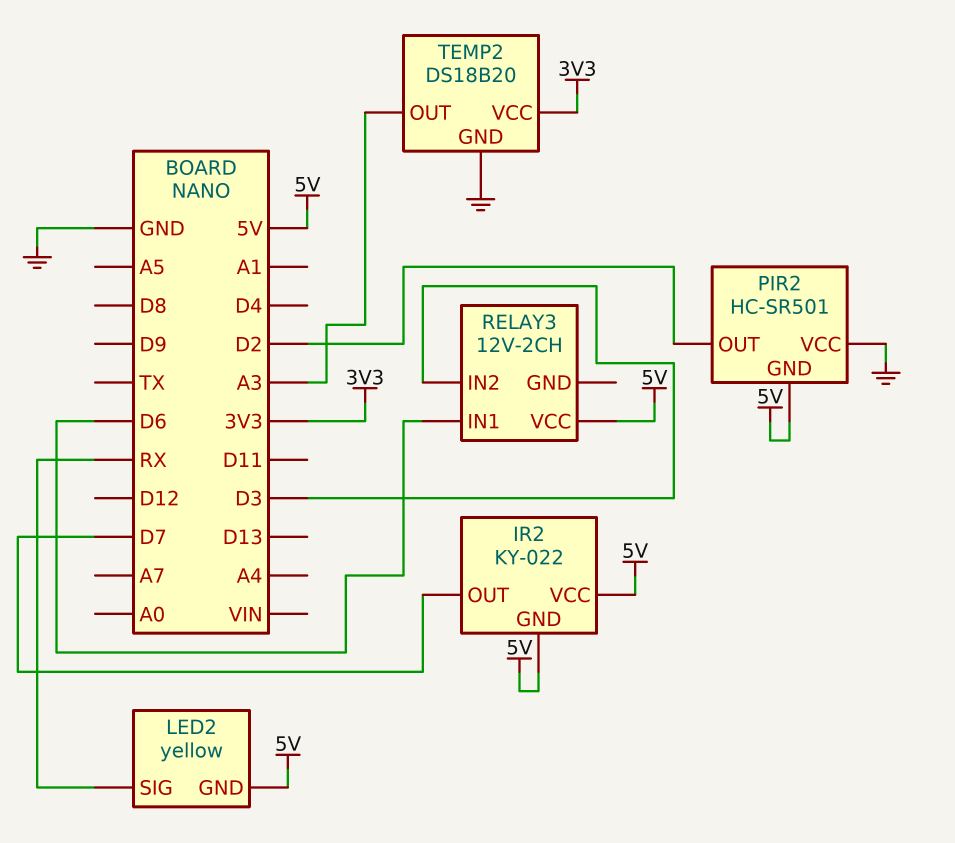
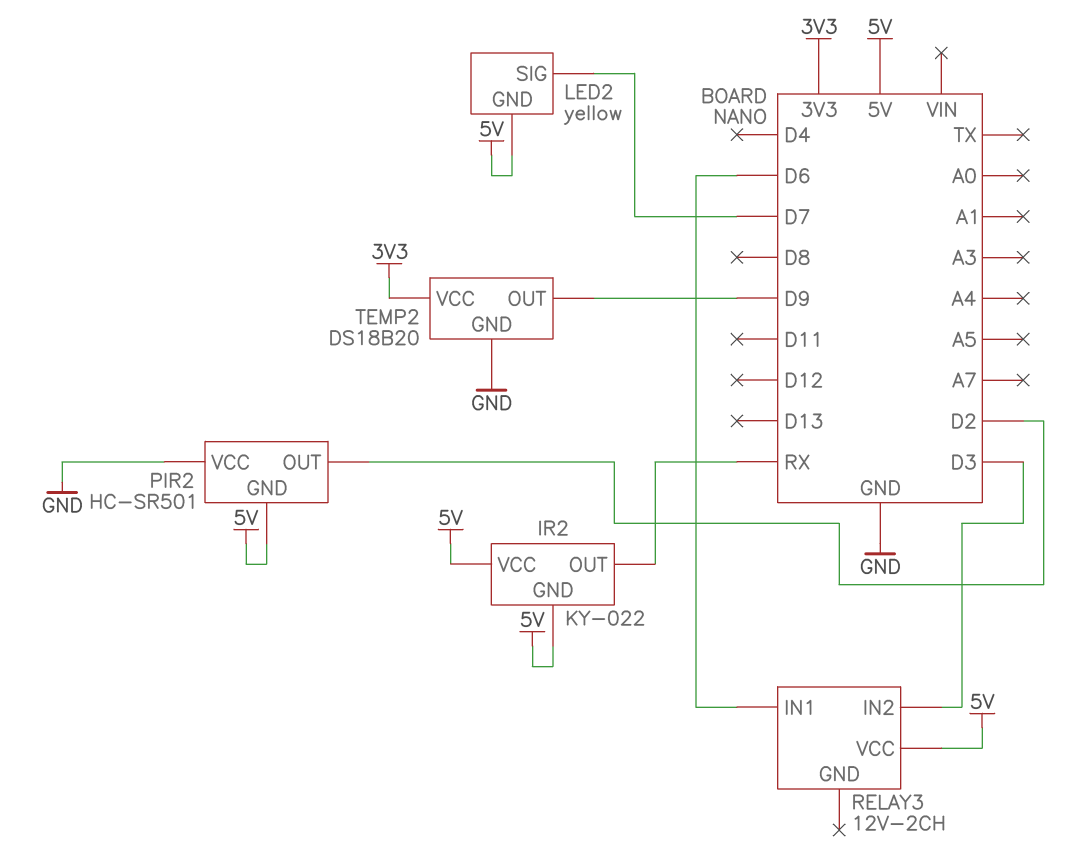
IR2 pin OUT: D7 -> RX
LED2 pin SIG: RX -> D7
TEMP2 pin OUT: A3 -> D9

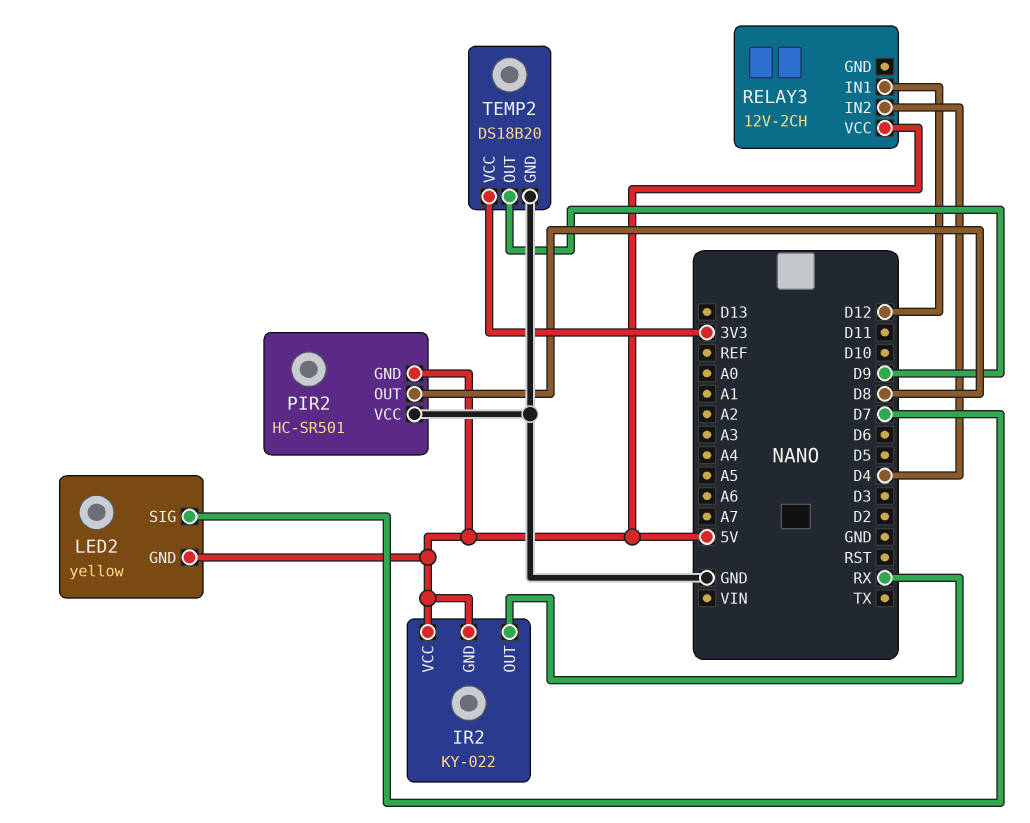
PIR2 pin OUT: D2 -> D8
RELAY3 pin IN1: D6 -> D12
RELAY3 pin IN2: D3 -> D4

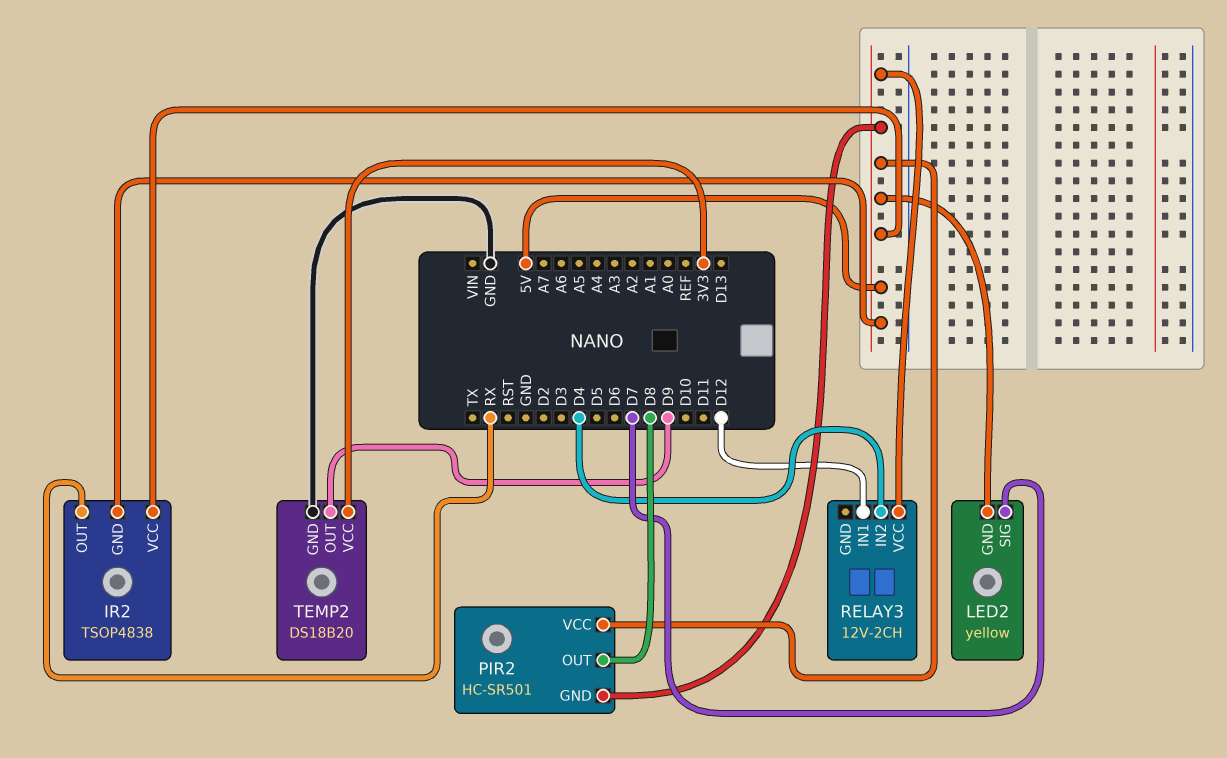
IR2: KY-022 -> TSOP4838
PIR2 pin VCC: GND -> 5V

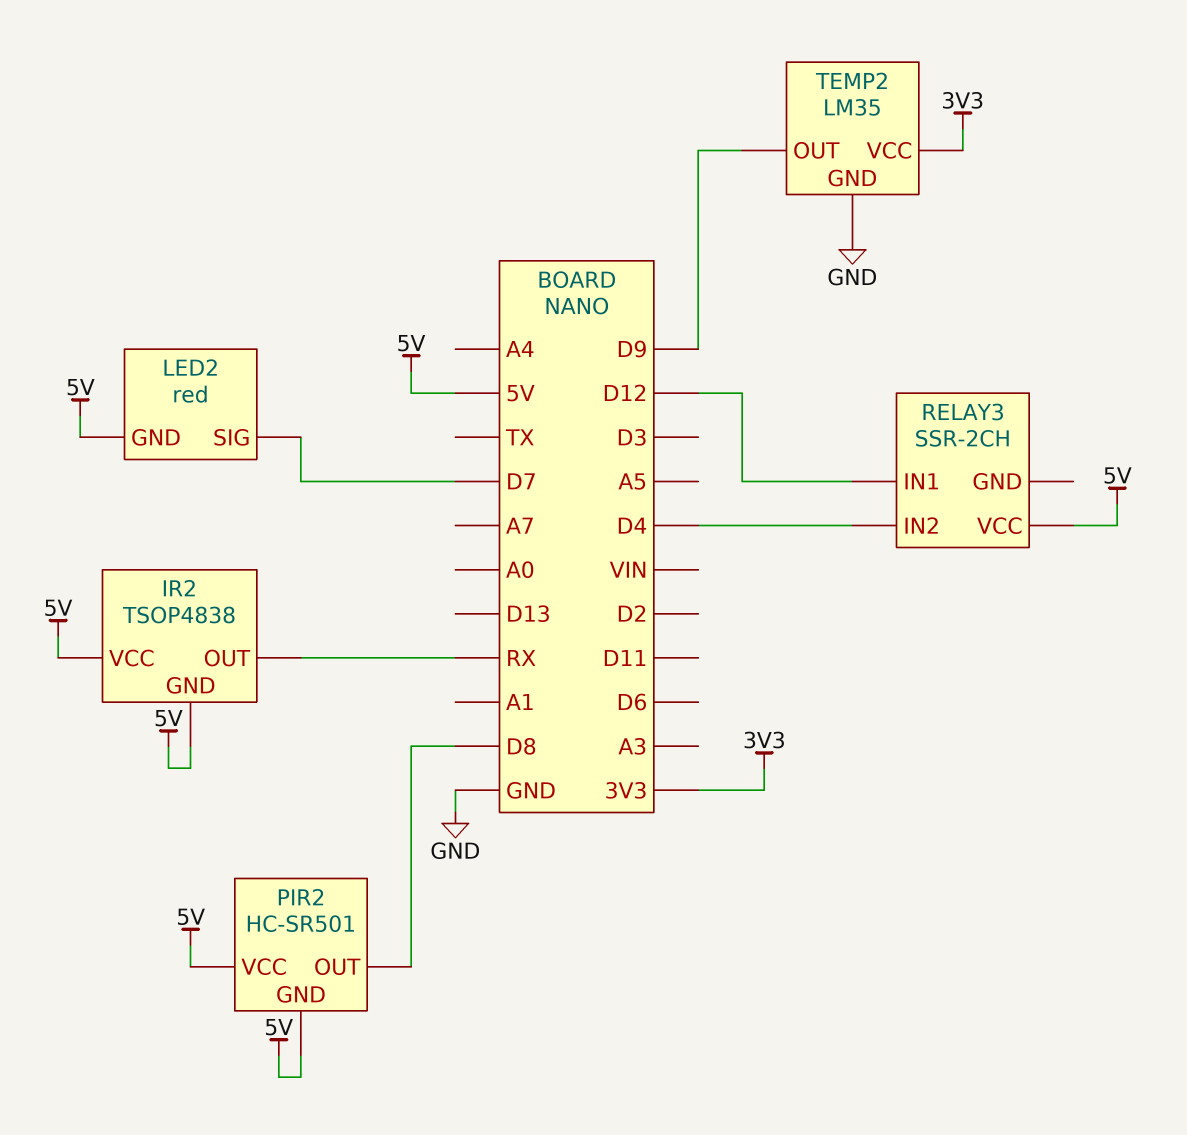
LED2: yellow -> red
RELAY3: 12V-2CH -> SSR-2CH
TEMP2: DS18B20 -> LM35

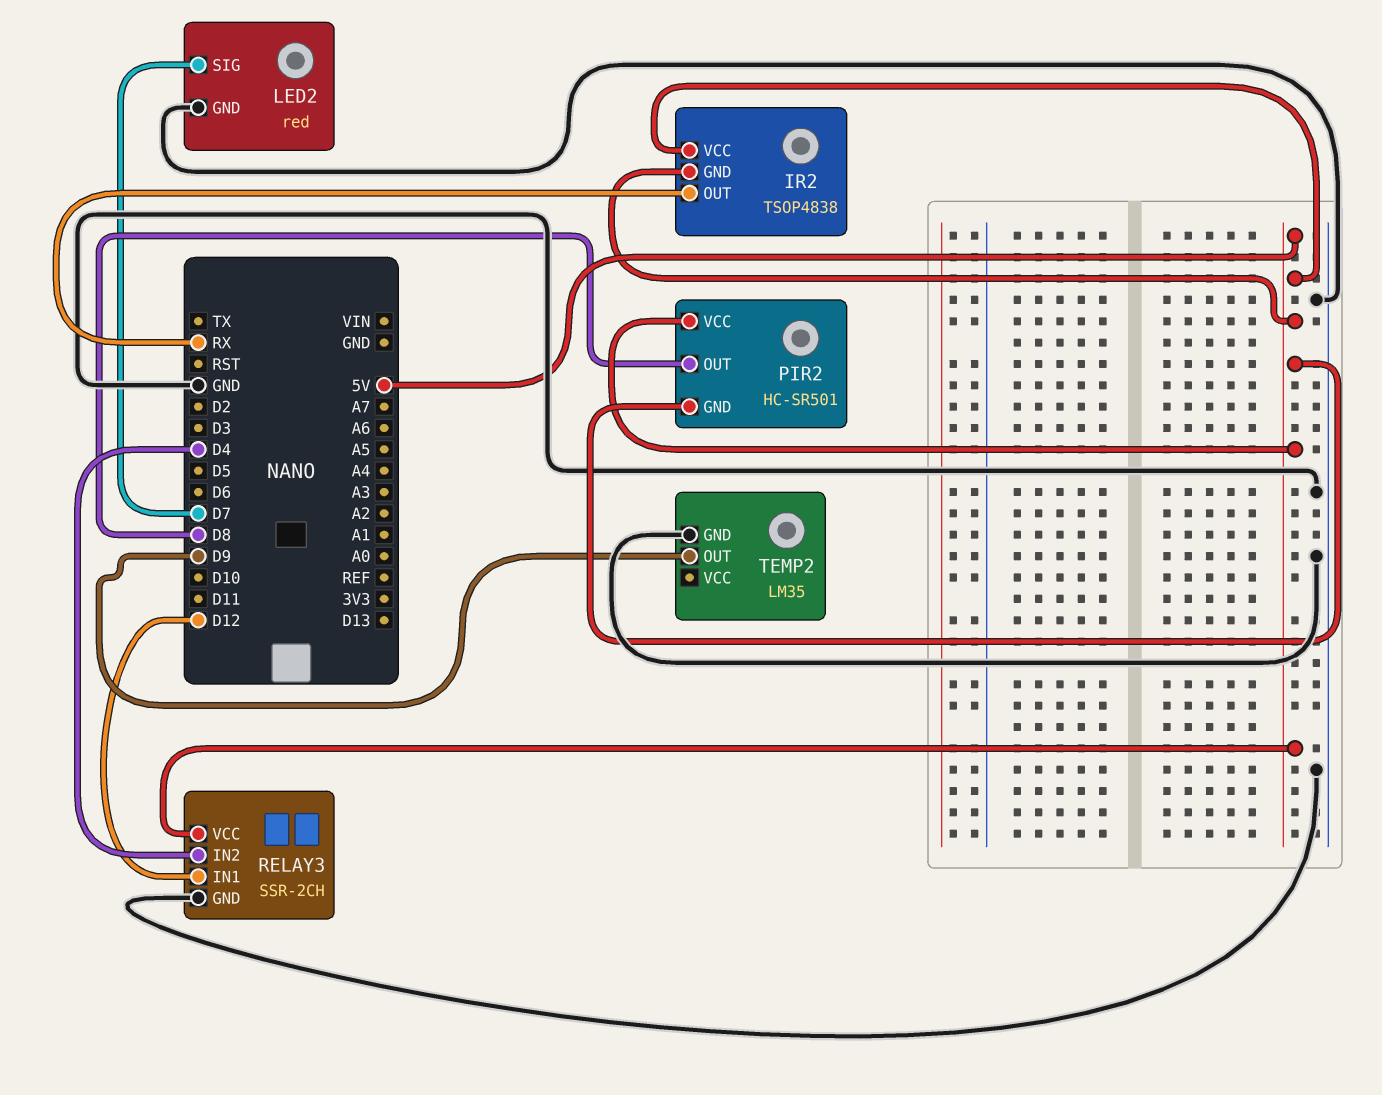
LED2 pin GND: 5V -> GND
RELAY3 pin GND: none -> GND
TEMP2 pin VCC: 3V3 -> none

